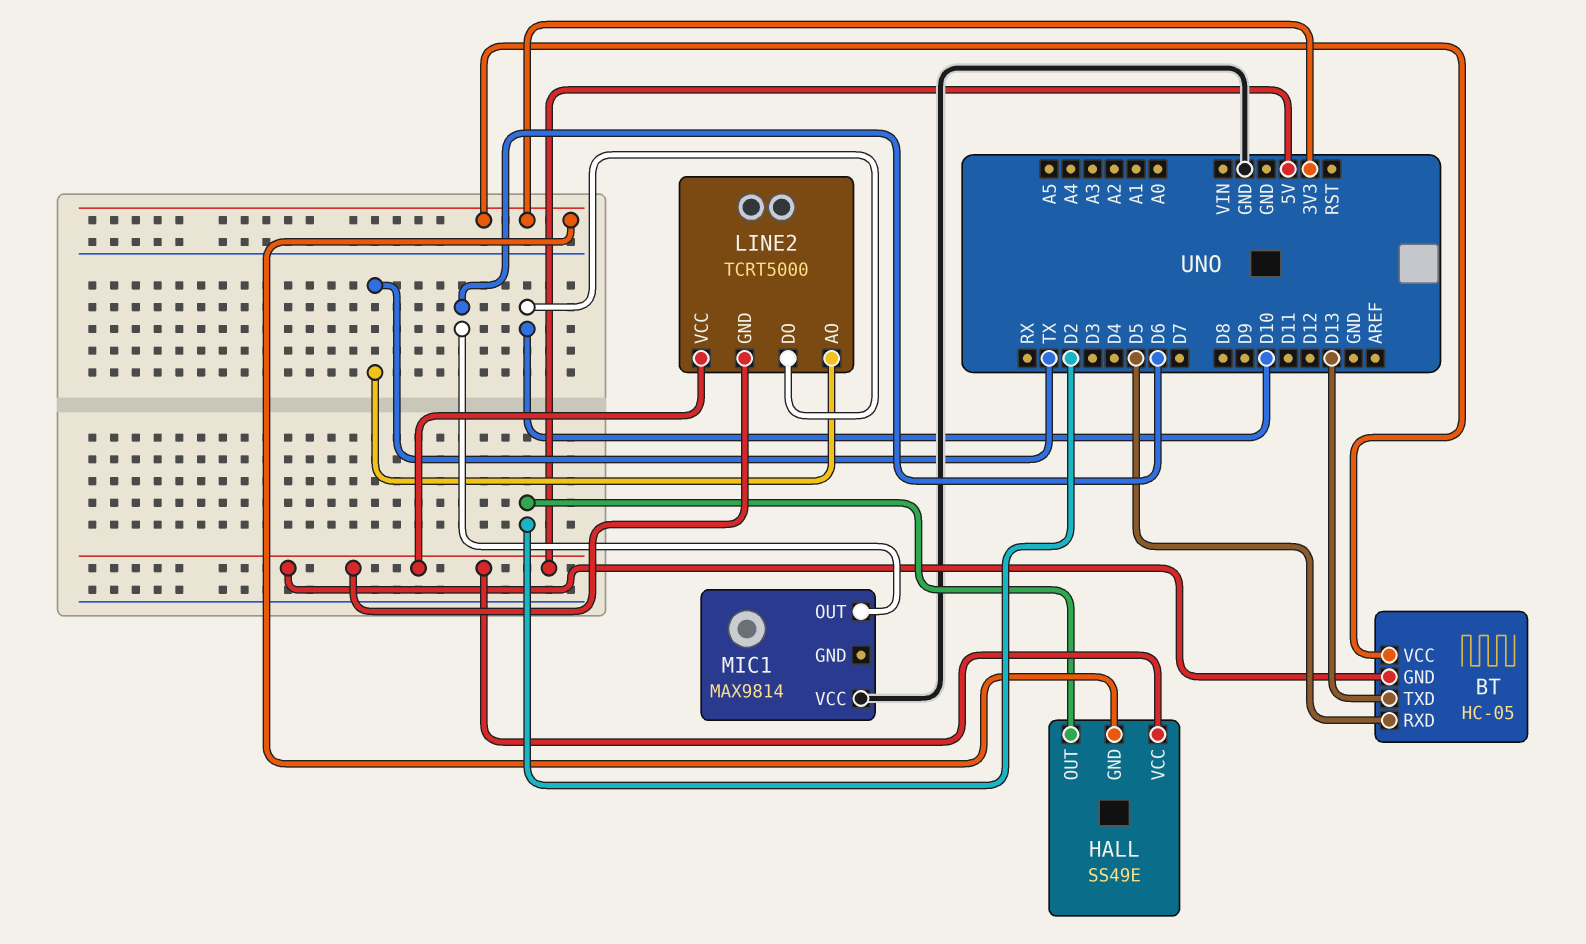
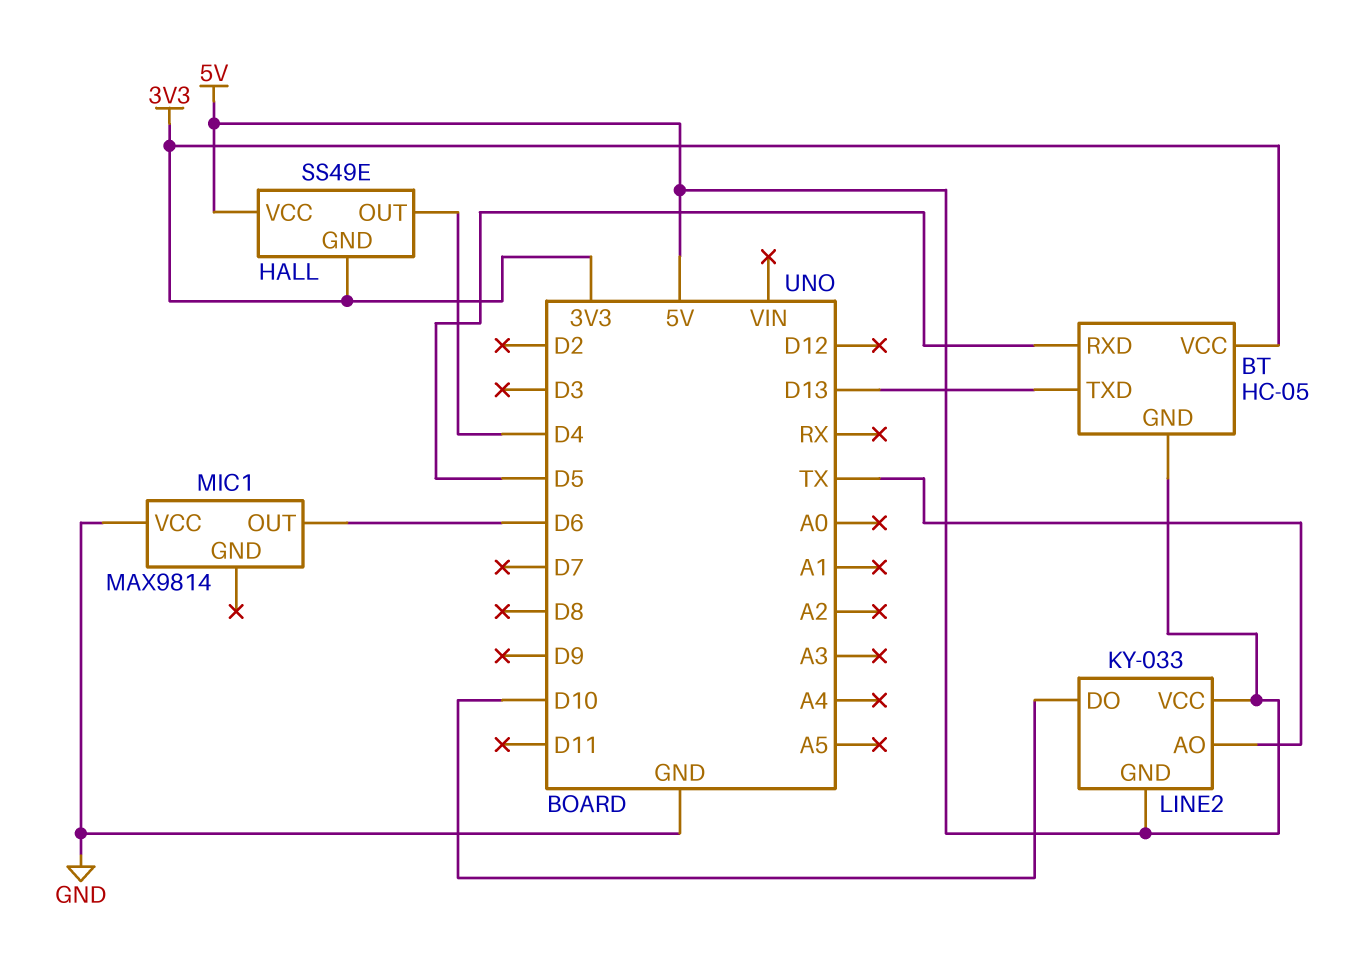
HALL pin OUT: D2 -> D4
LINE2: TCRT5000 -> KY-033

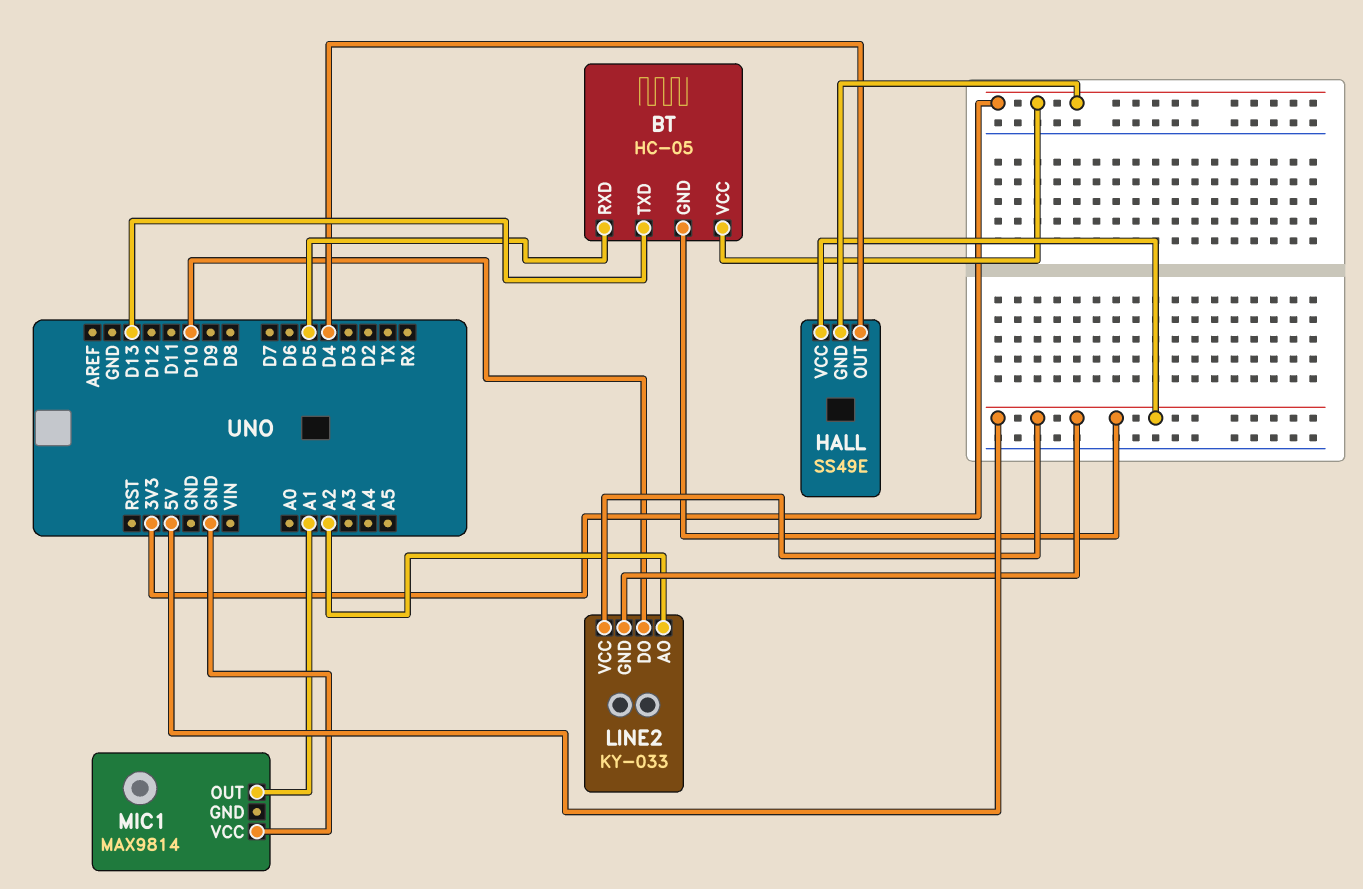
LINE2 pin AO: TX -> A2
MIC1 pin OUT: D6 -> A1

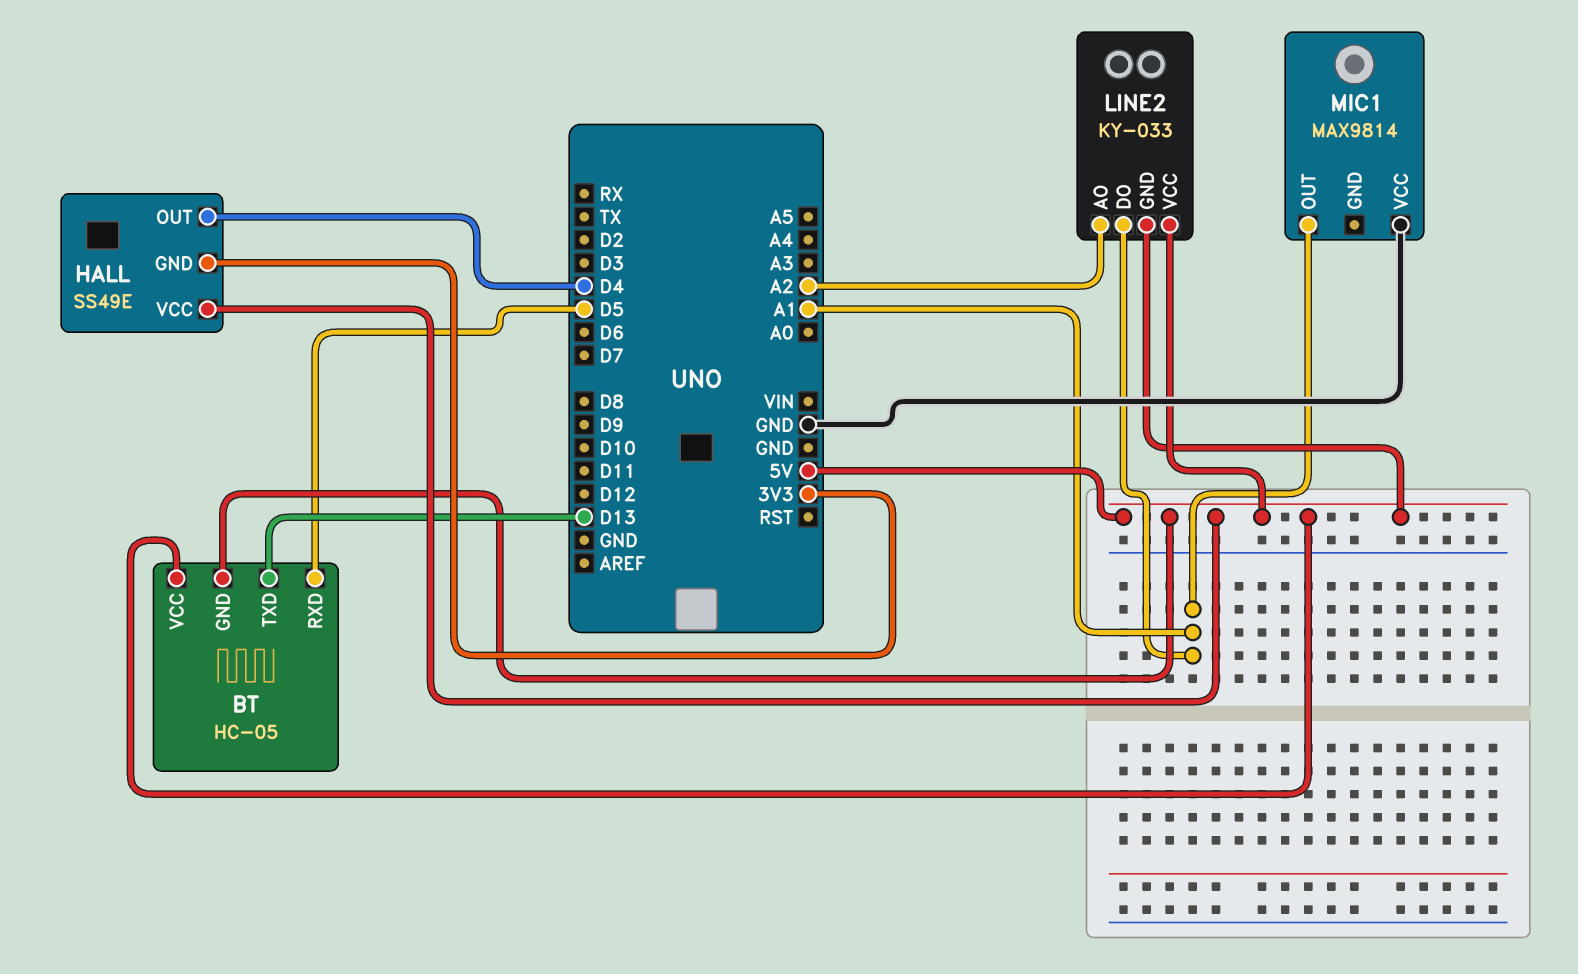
BT pin VCC: 3V3 -> 5V
LINE2 pin DO: D10 -> A1

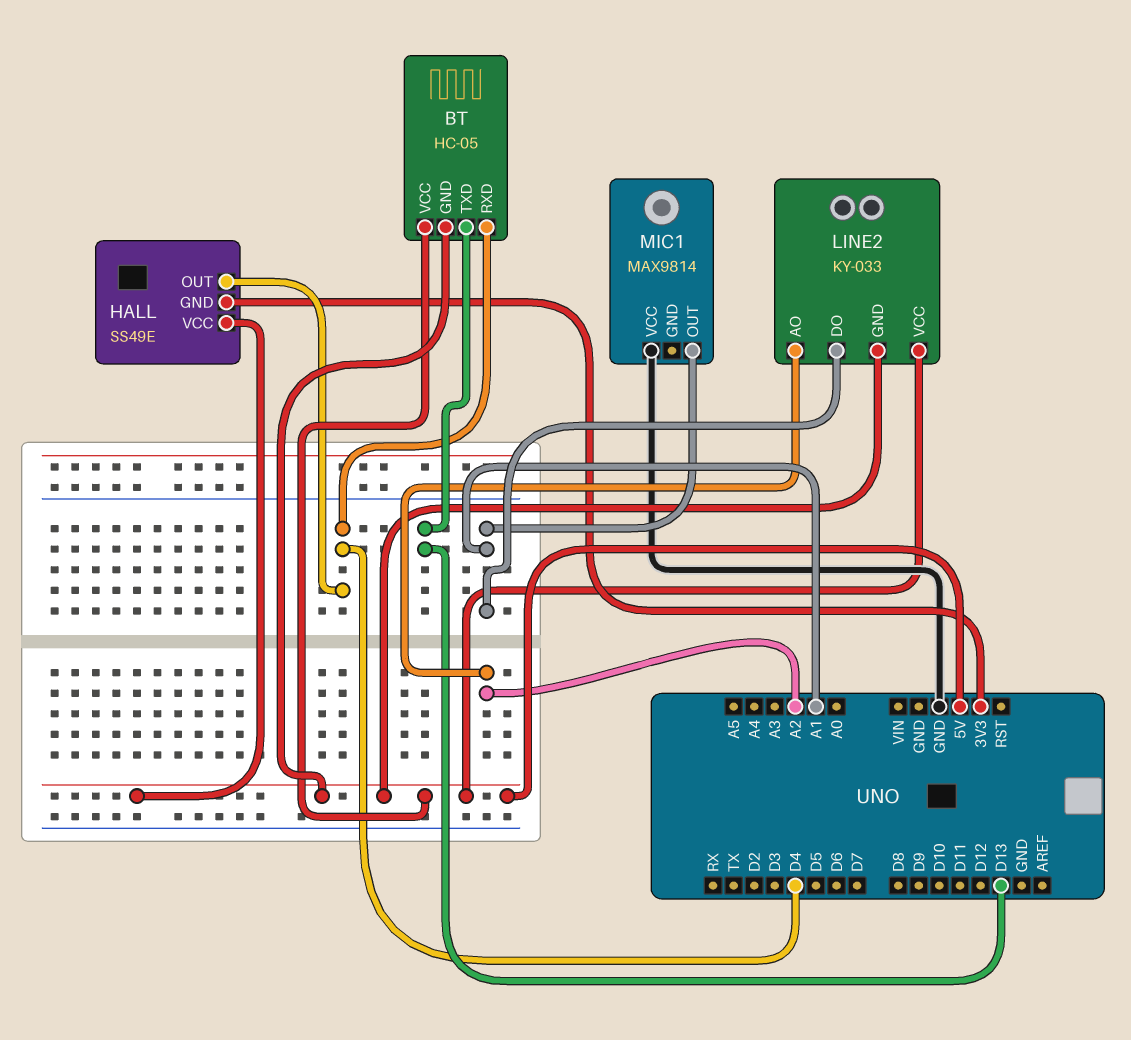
BT pin RXD: D5 -> D4

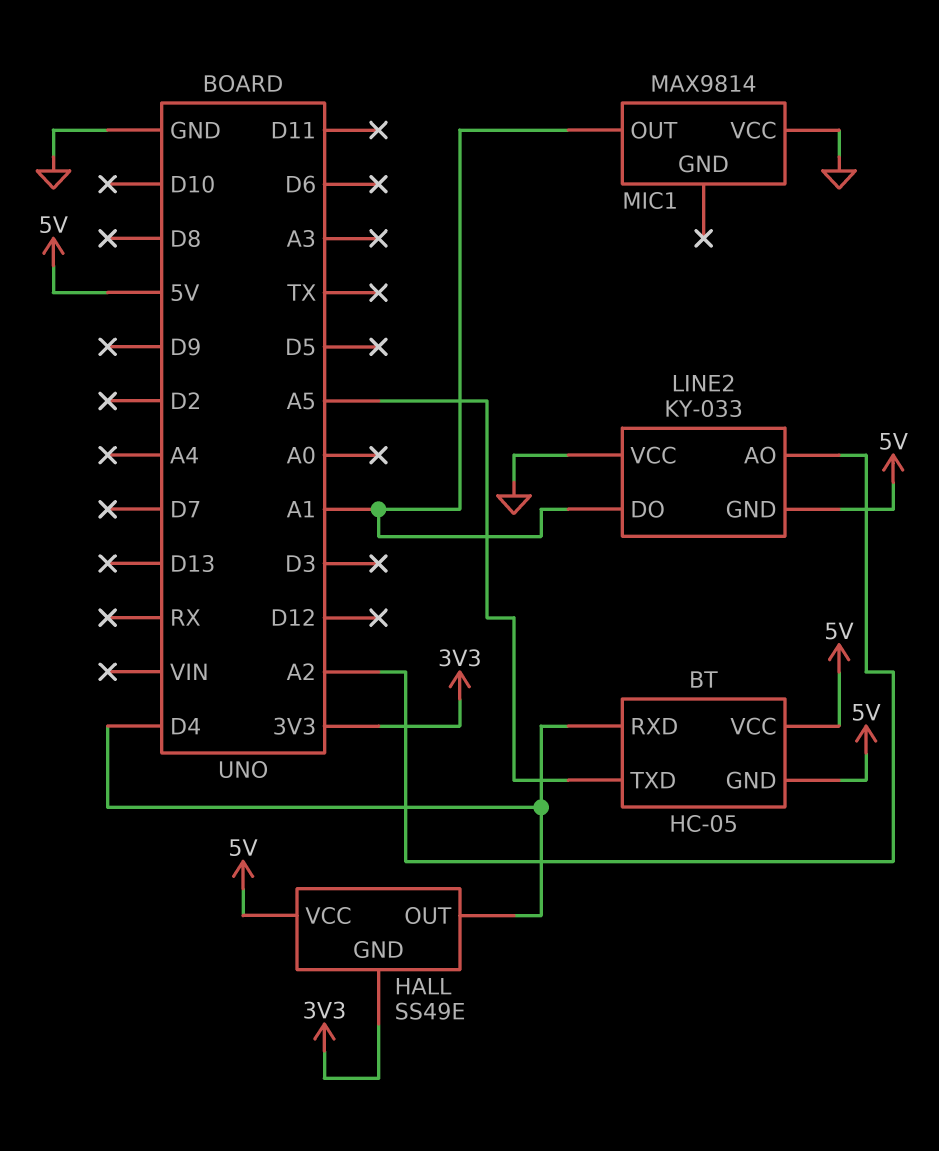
BT pin TXD: D13 -> A5
LINE2 pin VCC: 5V -> GND

